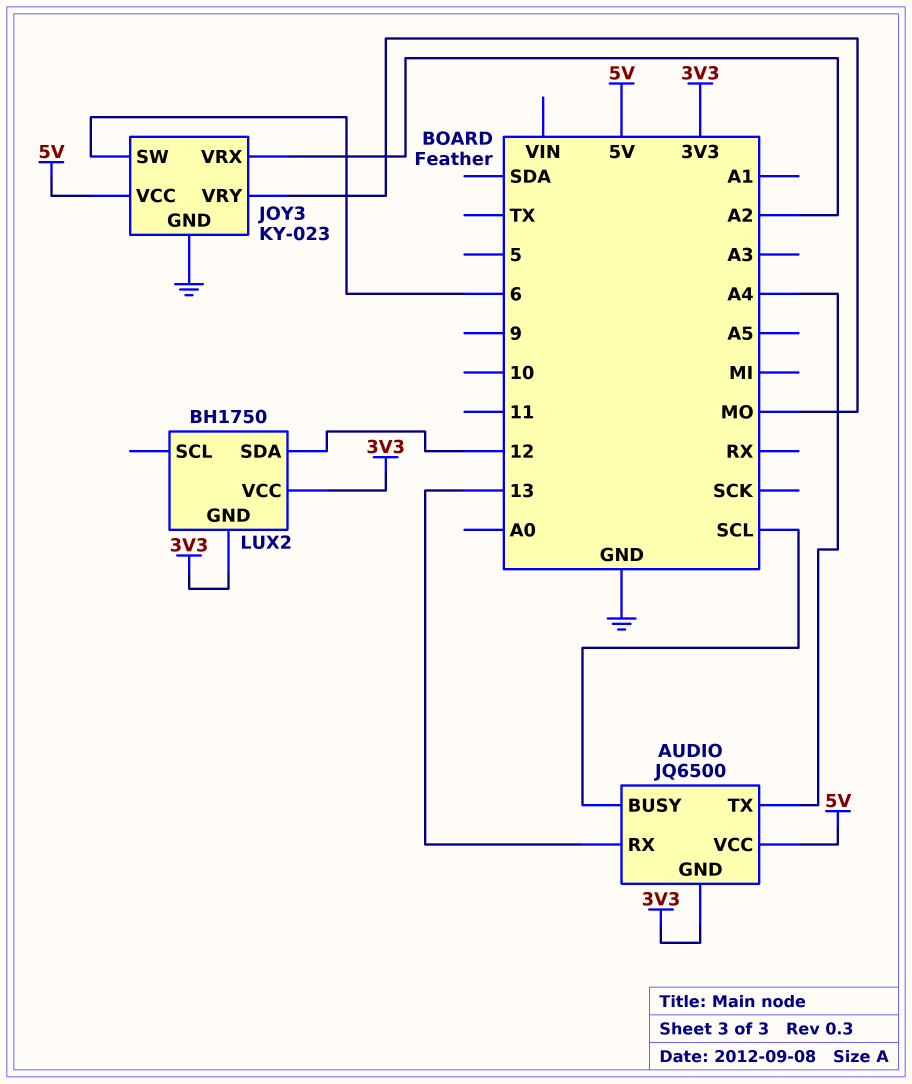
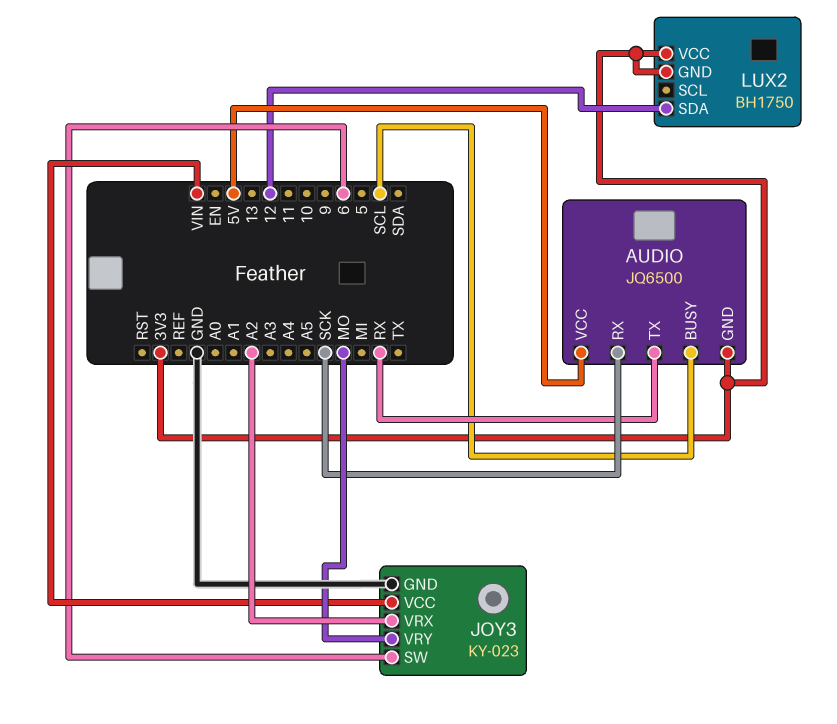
AUDIO pin RX: 13 -> SCK
AUDIO pin TX: A4 -> RX
JOY3 pin VCC: 5V -> VIN

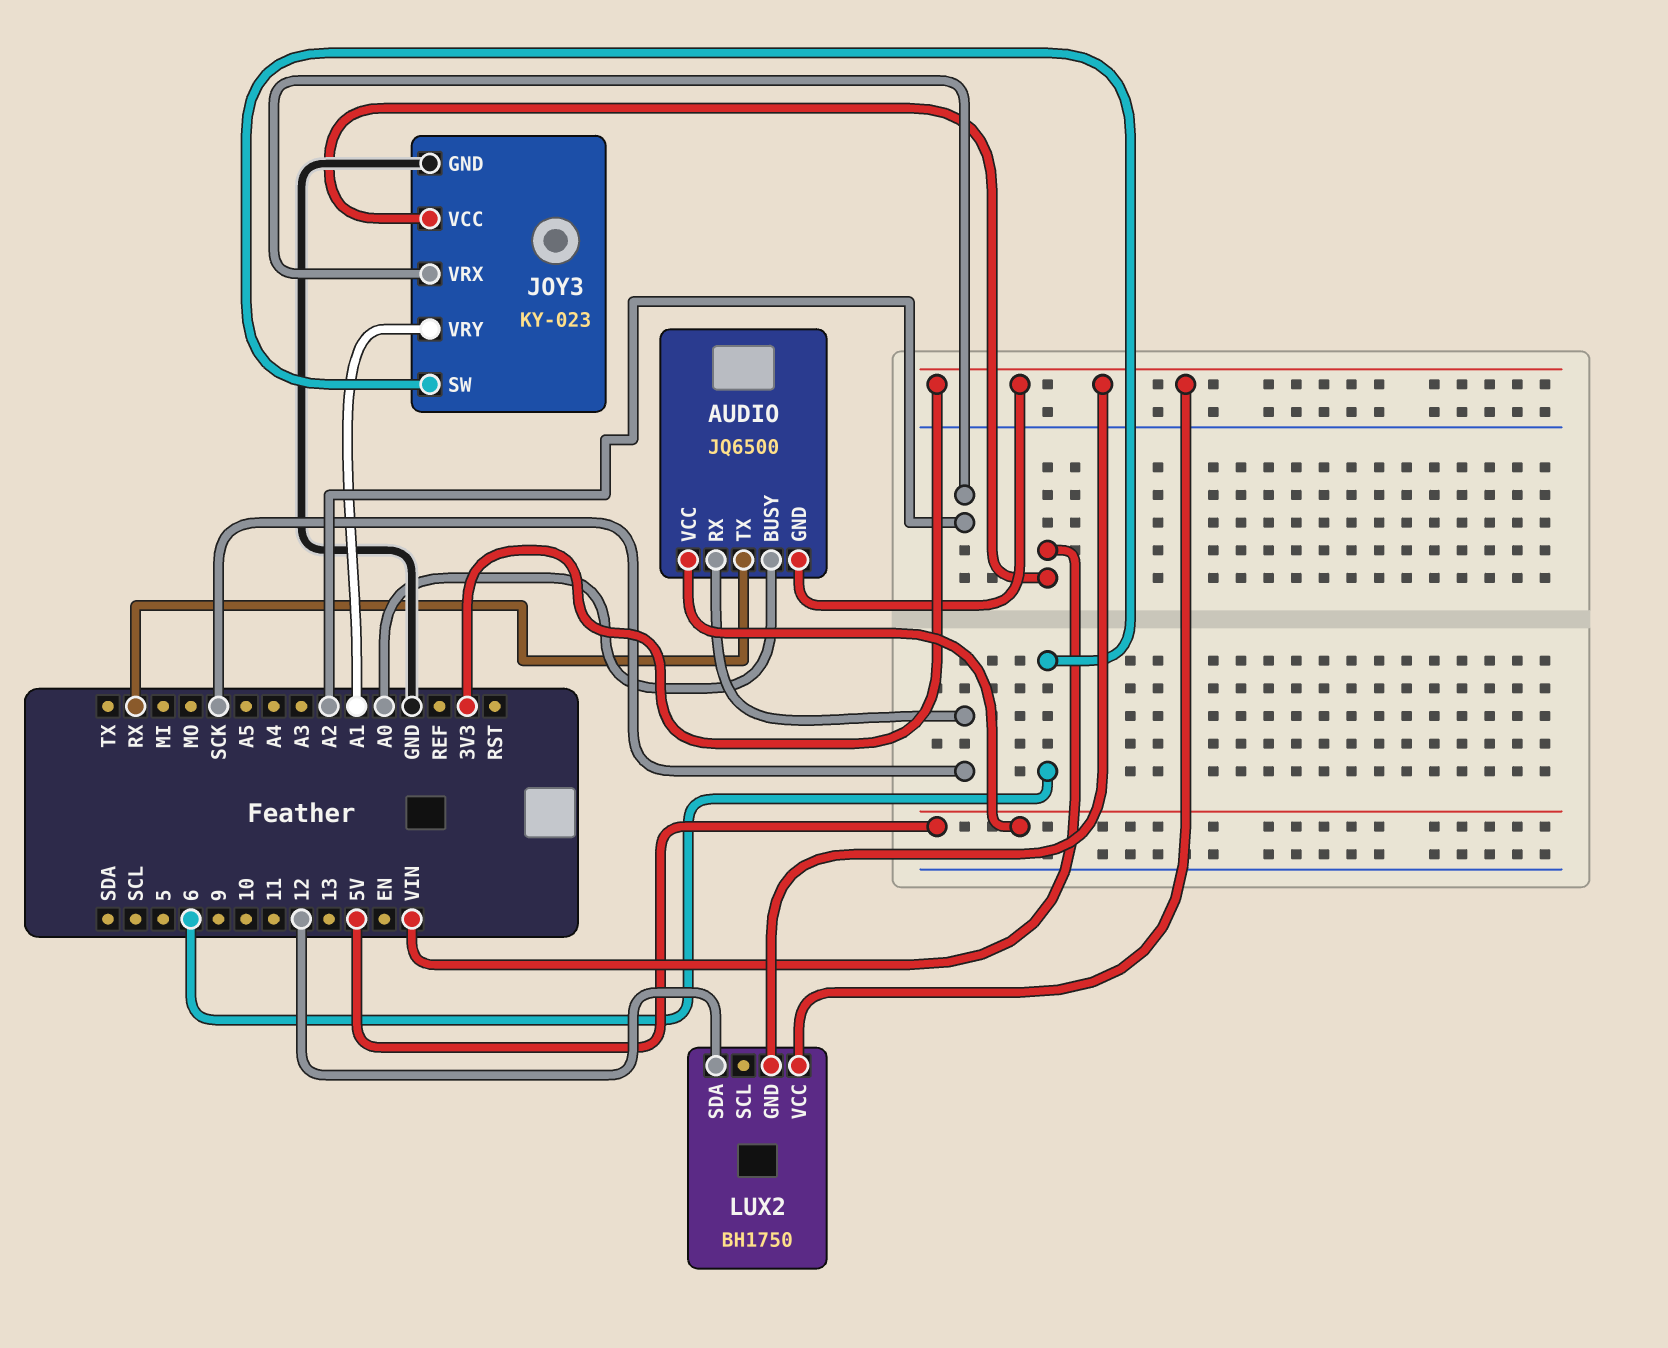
AUDIO pin BUSY: SCL -> A0
JOY3 pin VRY: MO -> A1

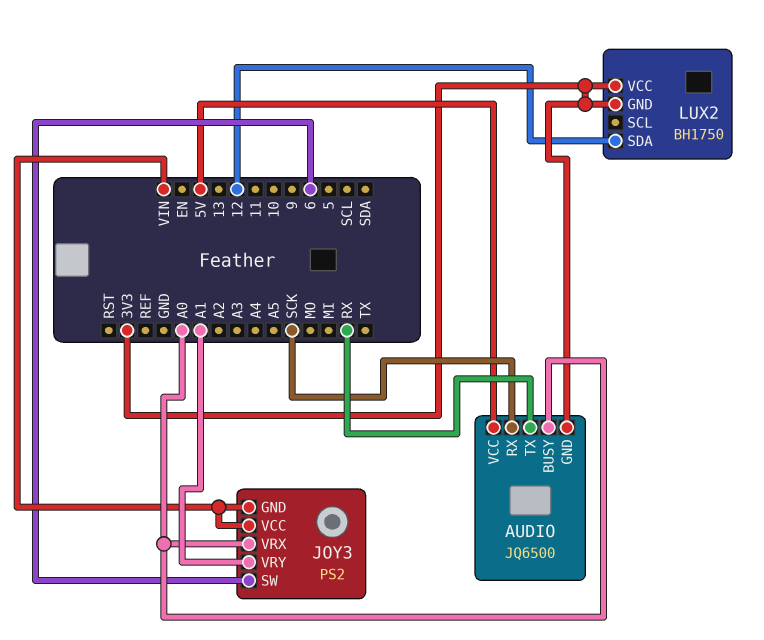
JOY3: KY-023 -> PS2
JOY3 pin GND: GND -> VIN
JOY3 pin VRX: A2 -> A0

